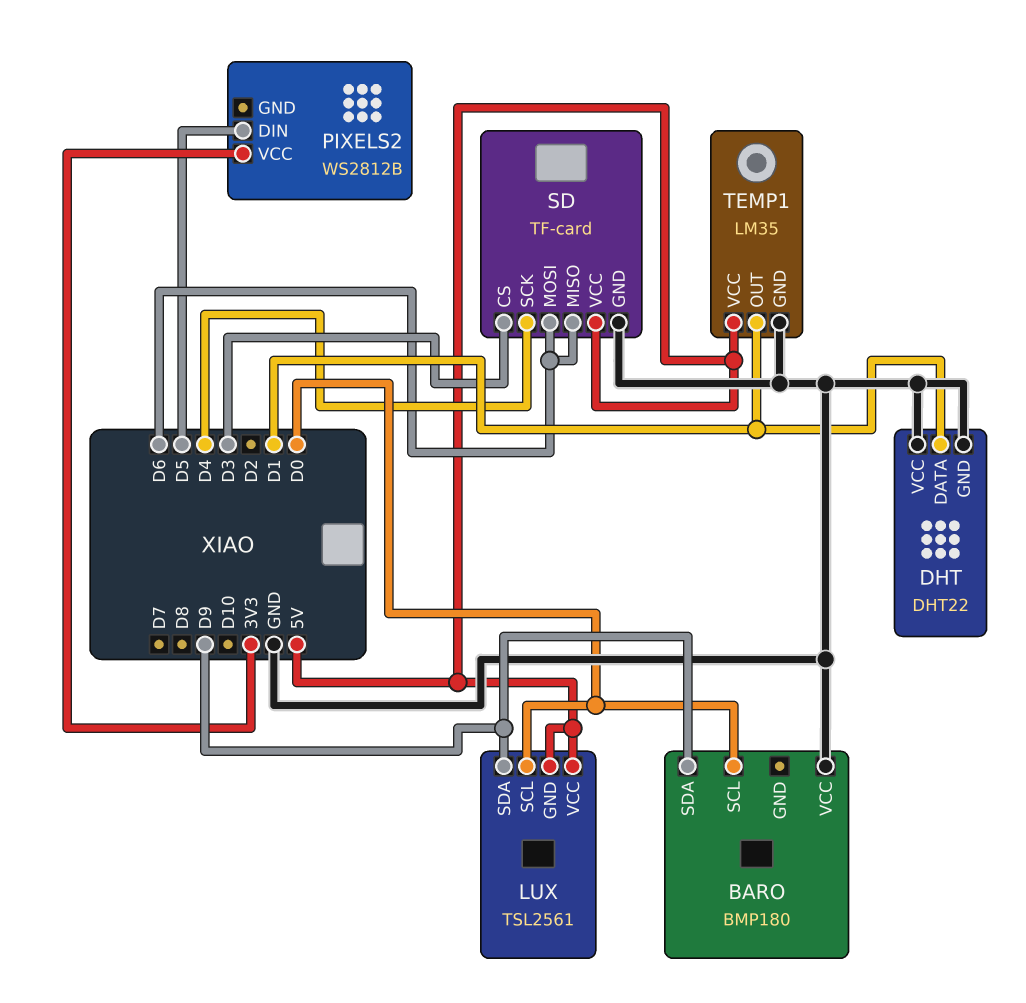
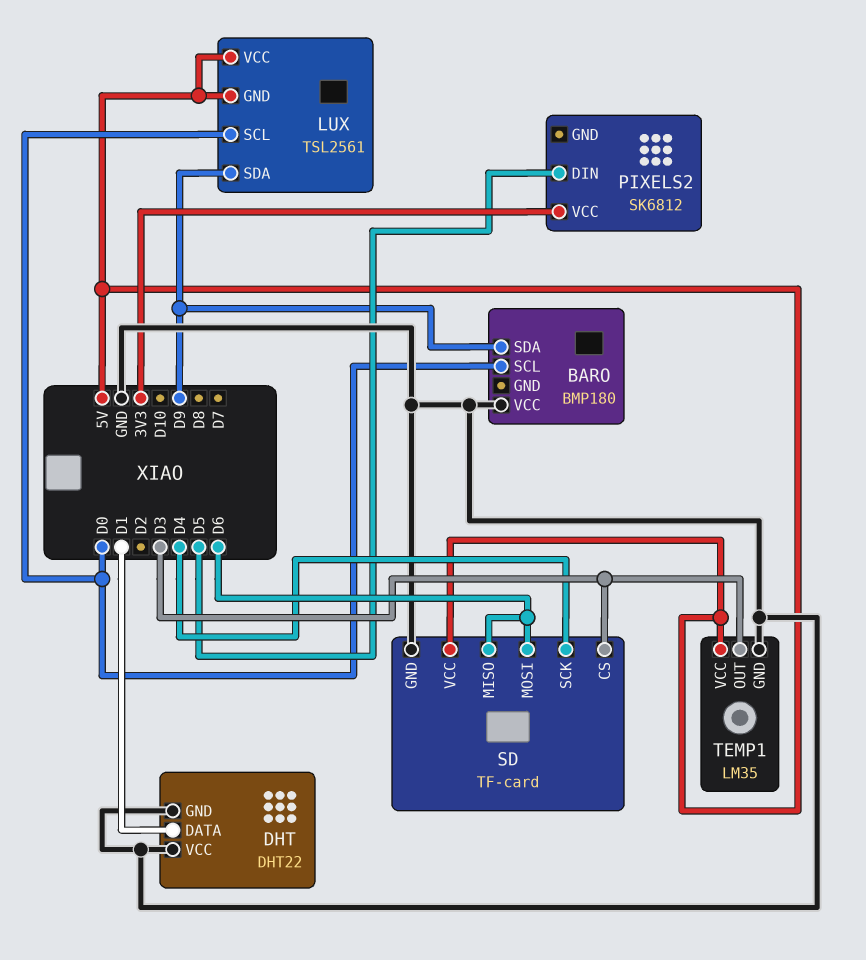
PIXELS2: WS2812B -> SK6812
TEMP1 pin OUT: D1 -> D3

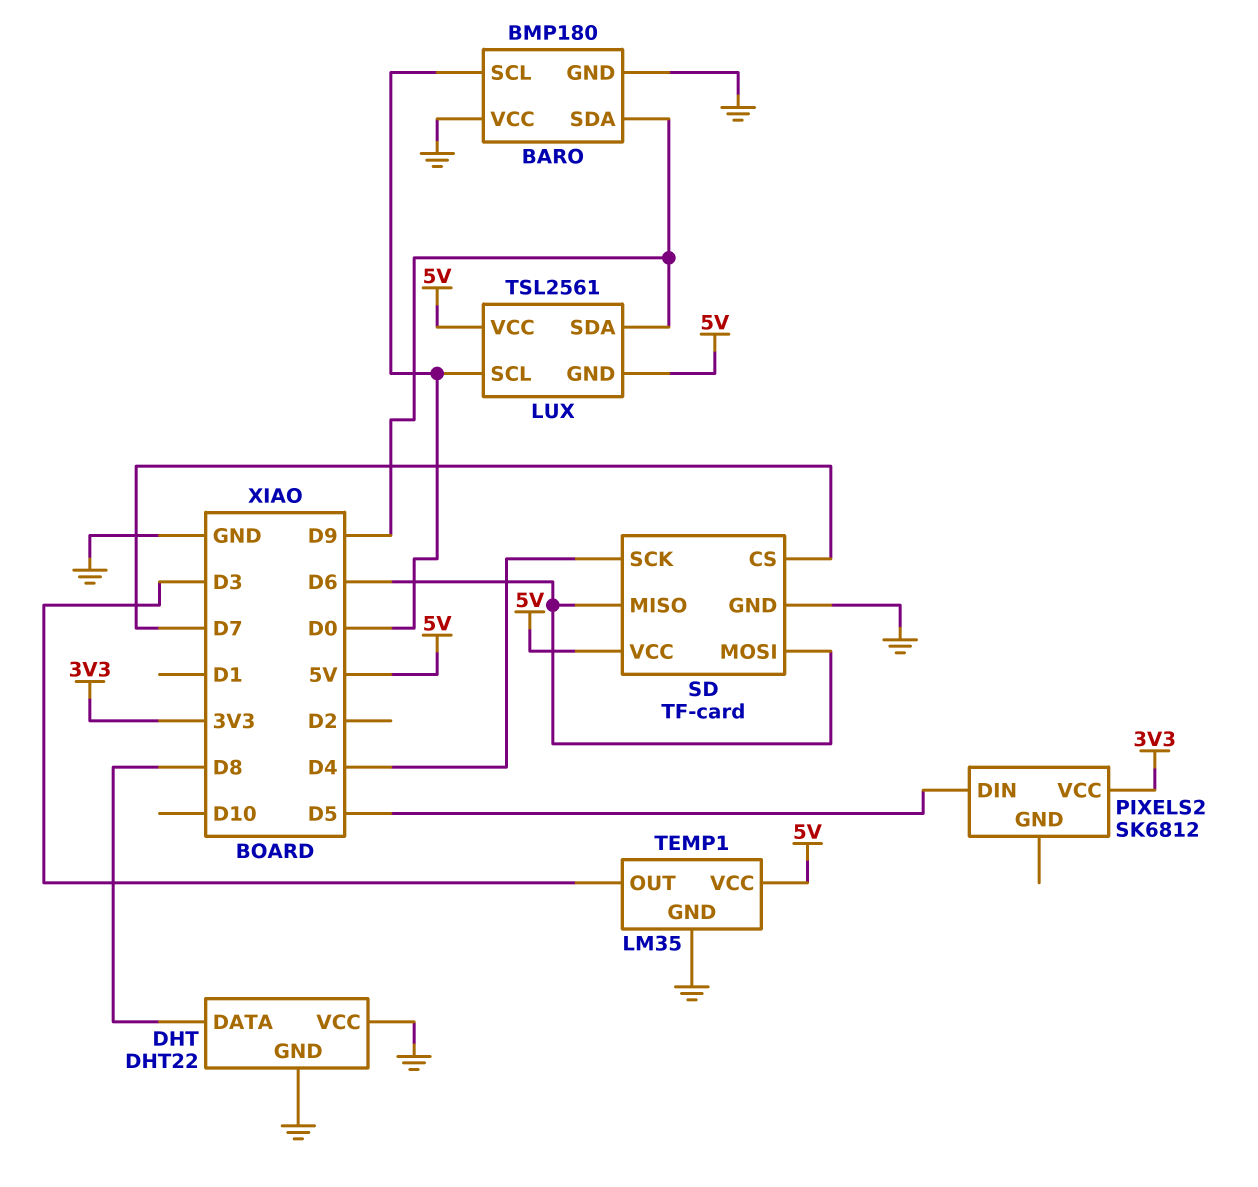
BARO pin GND: none -> GND
DHT pin DATA: D1 -> D8
SD pin CS: D3 -> D7

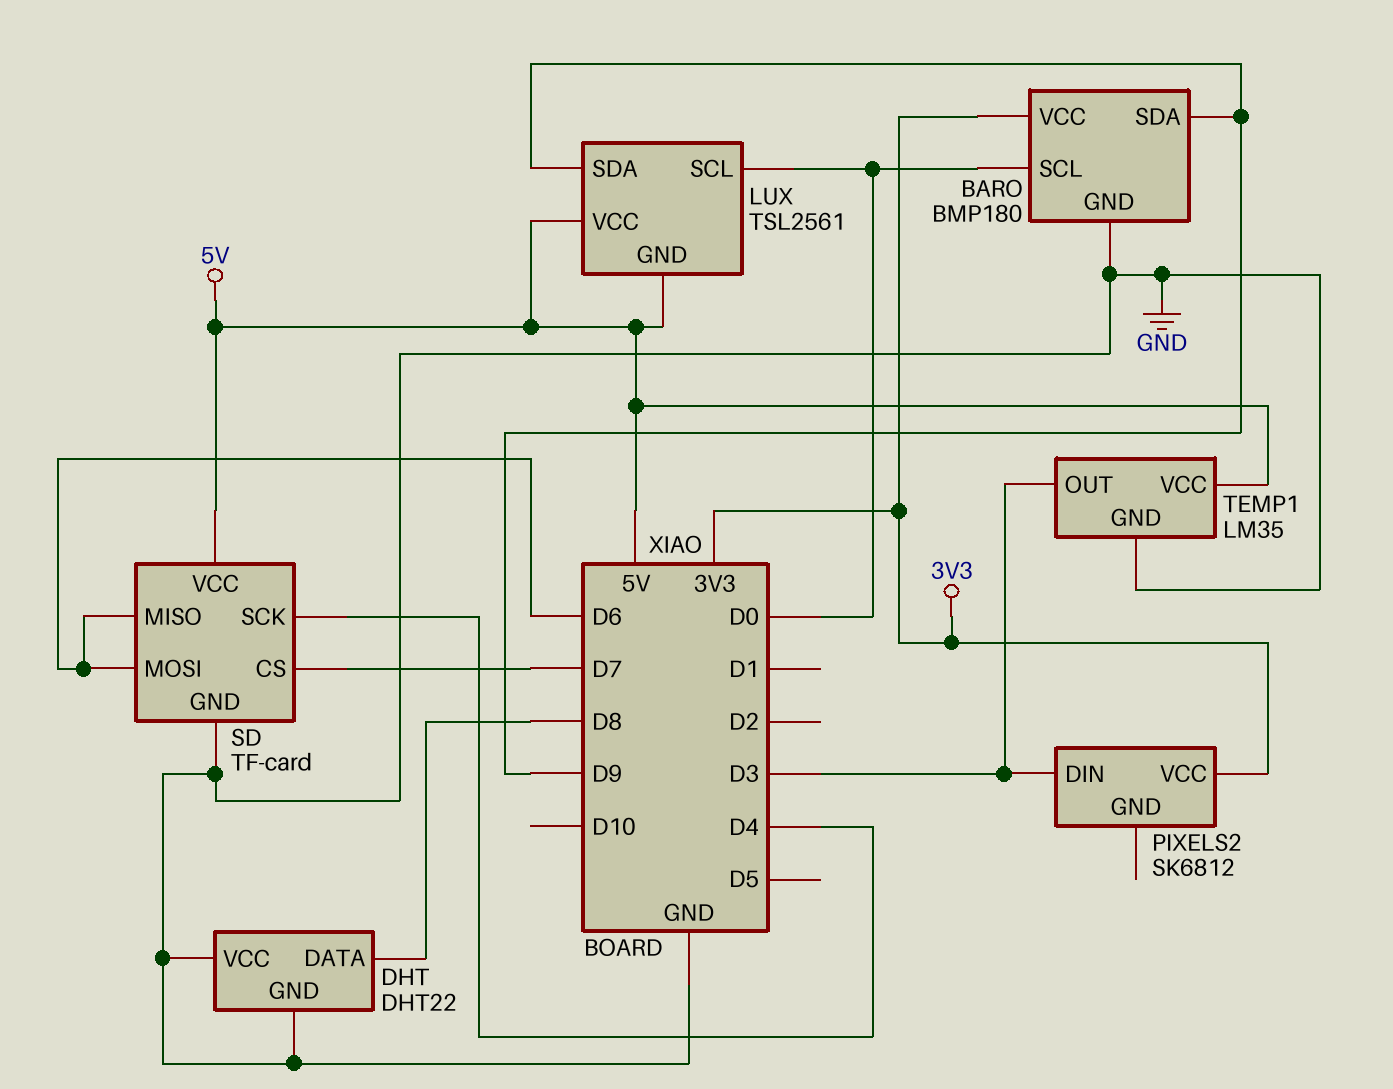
BARO pin VCC: GND -> 3V3
PIXELS2 pin DIN: D5 -> D3

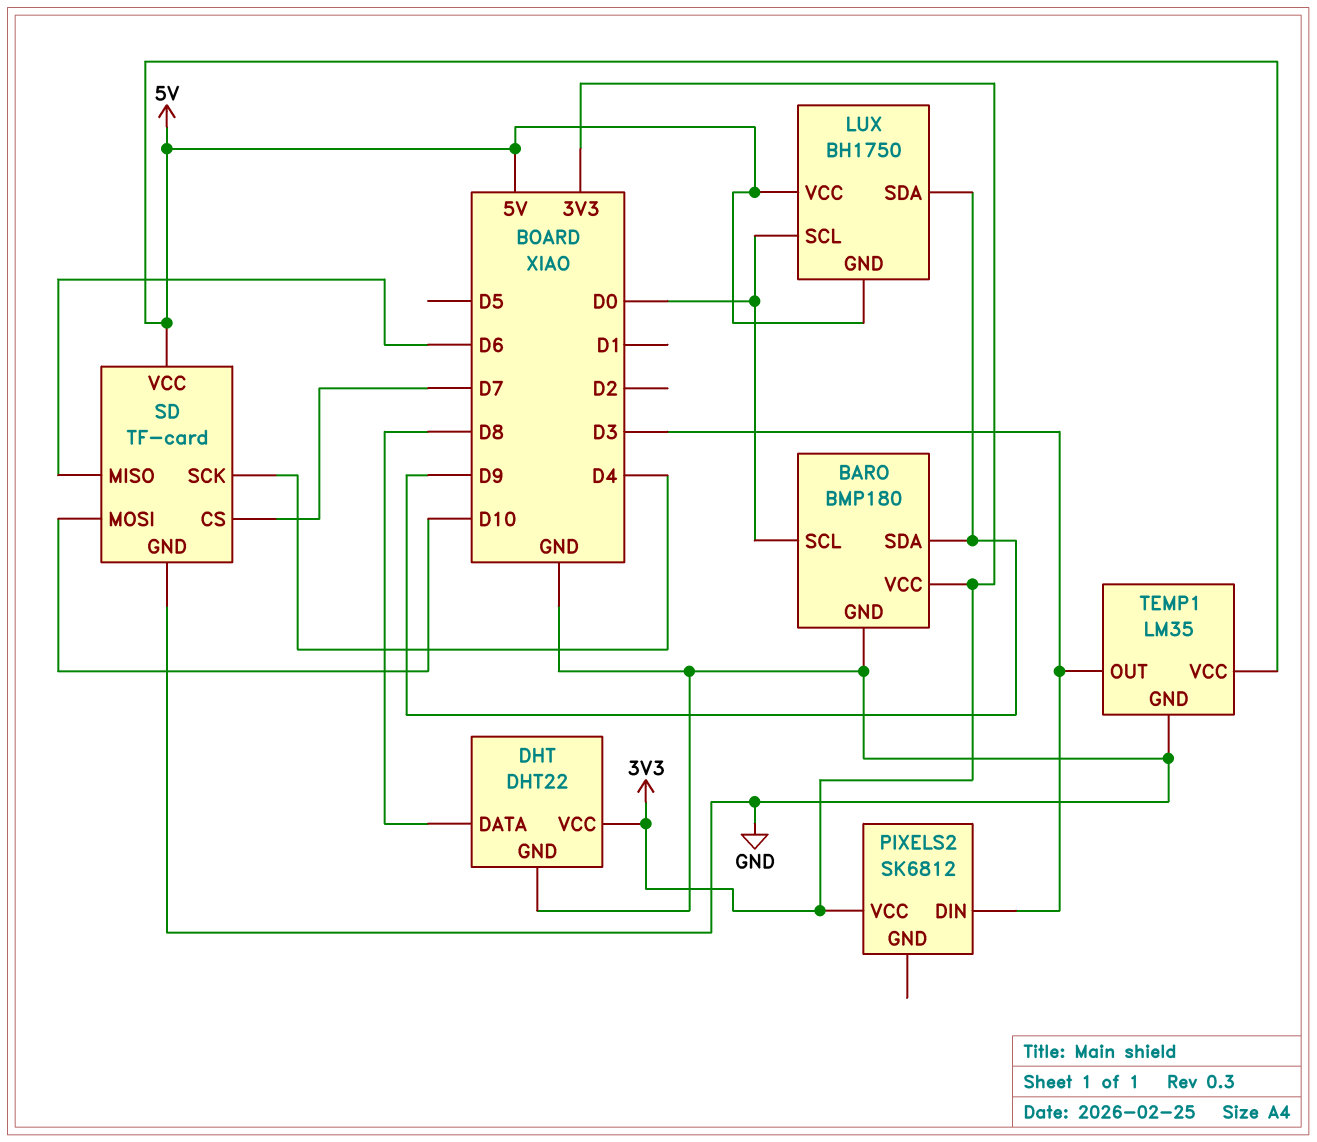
DHT pin VCC: GND -> 3V3
LUX: TSL2561 -> BH1750
SD pin MOSI: D6 -> D10

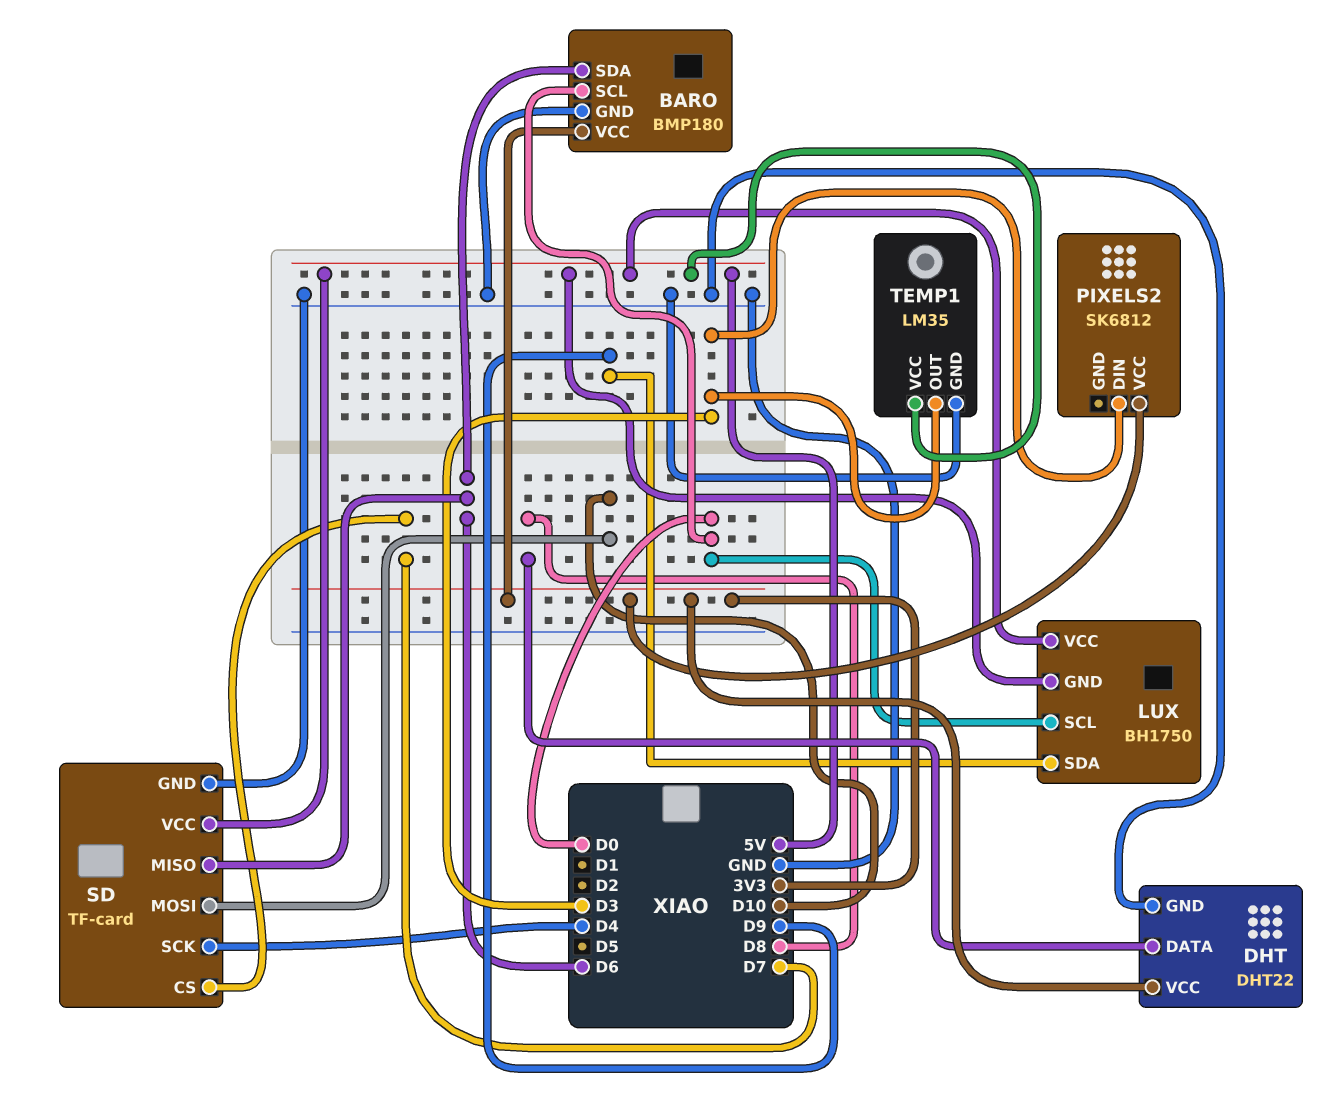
BARO pin SDA: D9 -> D6

